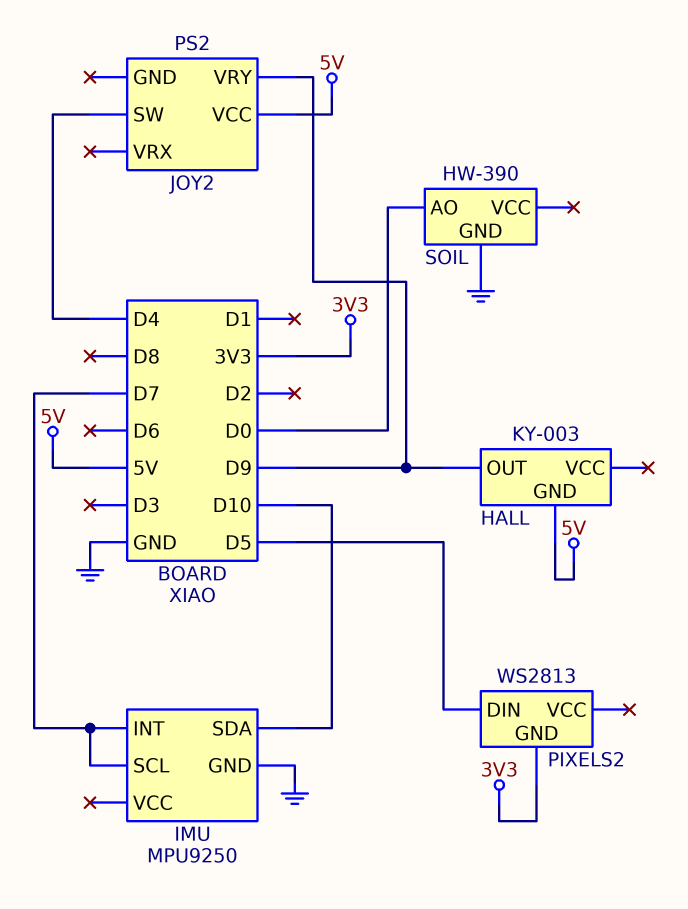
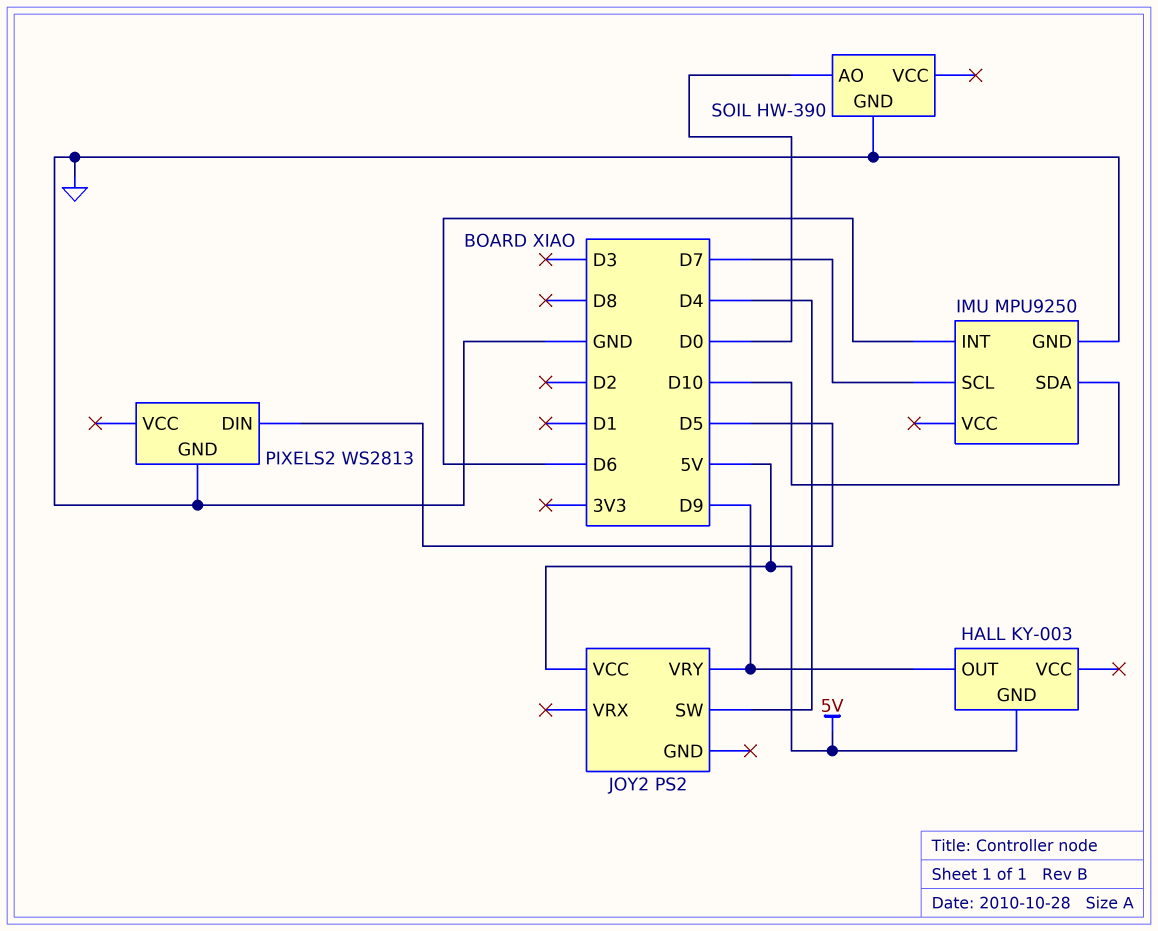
IMU pin INT: D7 -> D6
PIXELS2 pin GND: 3V3 -> GND

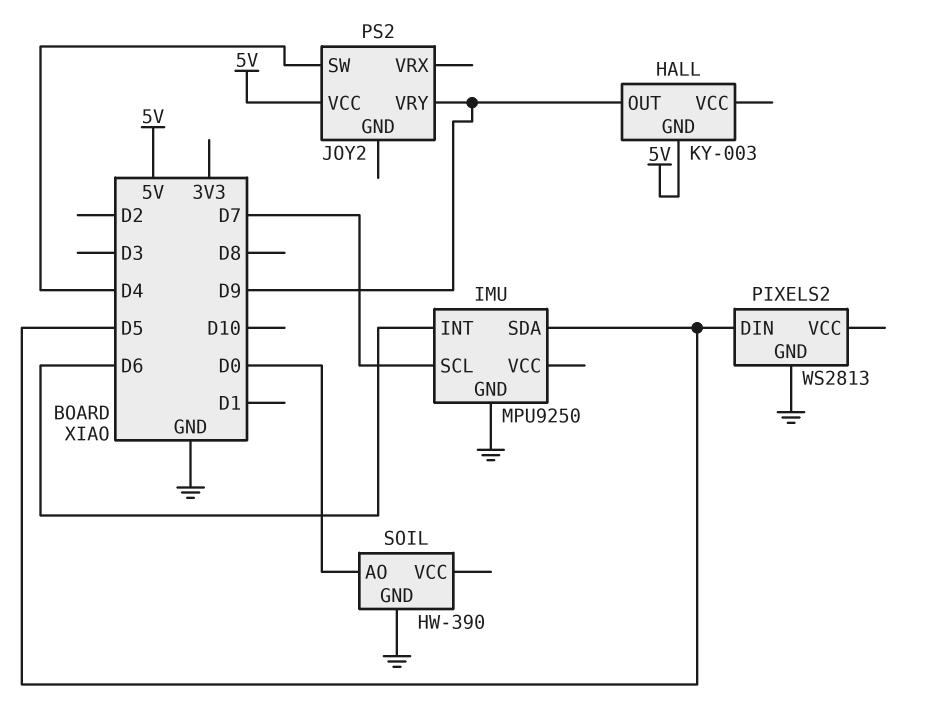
IMU pin SDA: D10 -> D5

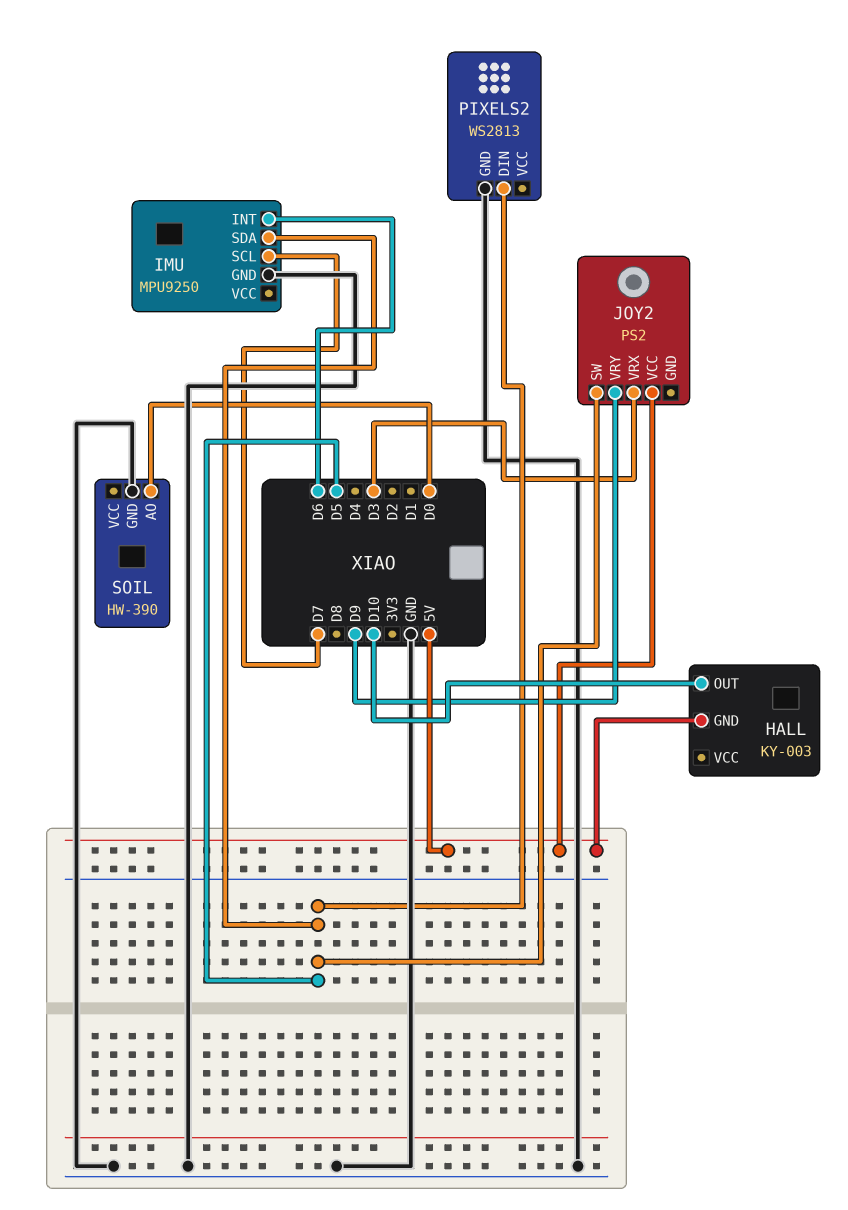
HALL pin OUT: D9 -> D10
JOY2 pin SW: D4 -> D5
JOY2 pin VRX: none -> D3

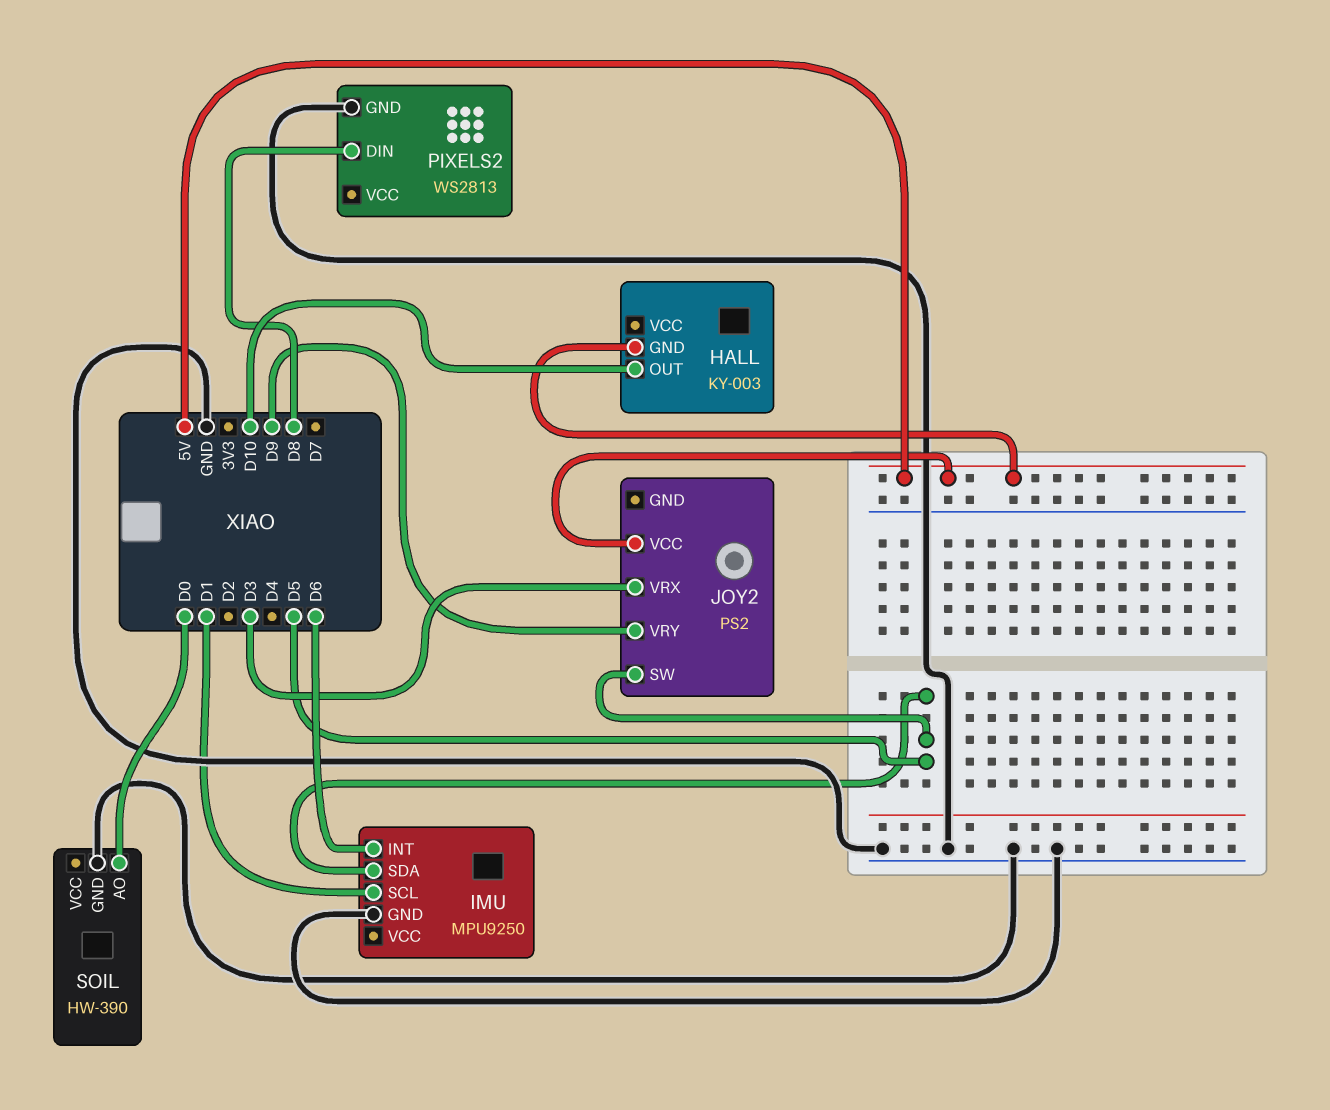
IMU pin SCL: D7 -> D1
PIXELS2 pin DIN: D5 -> D8

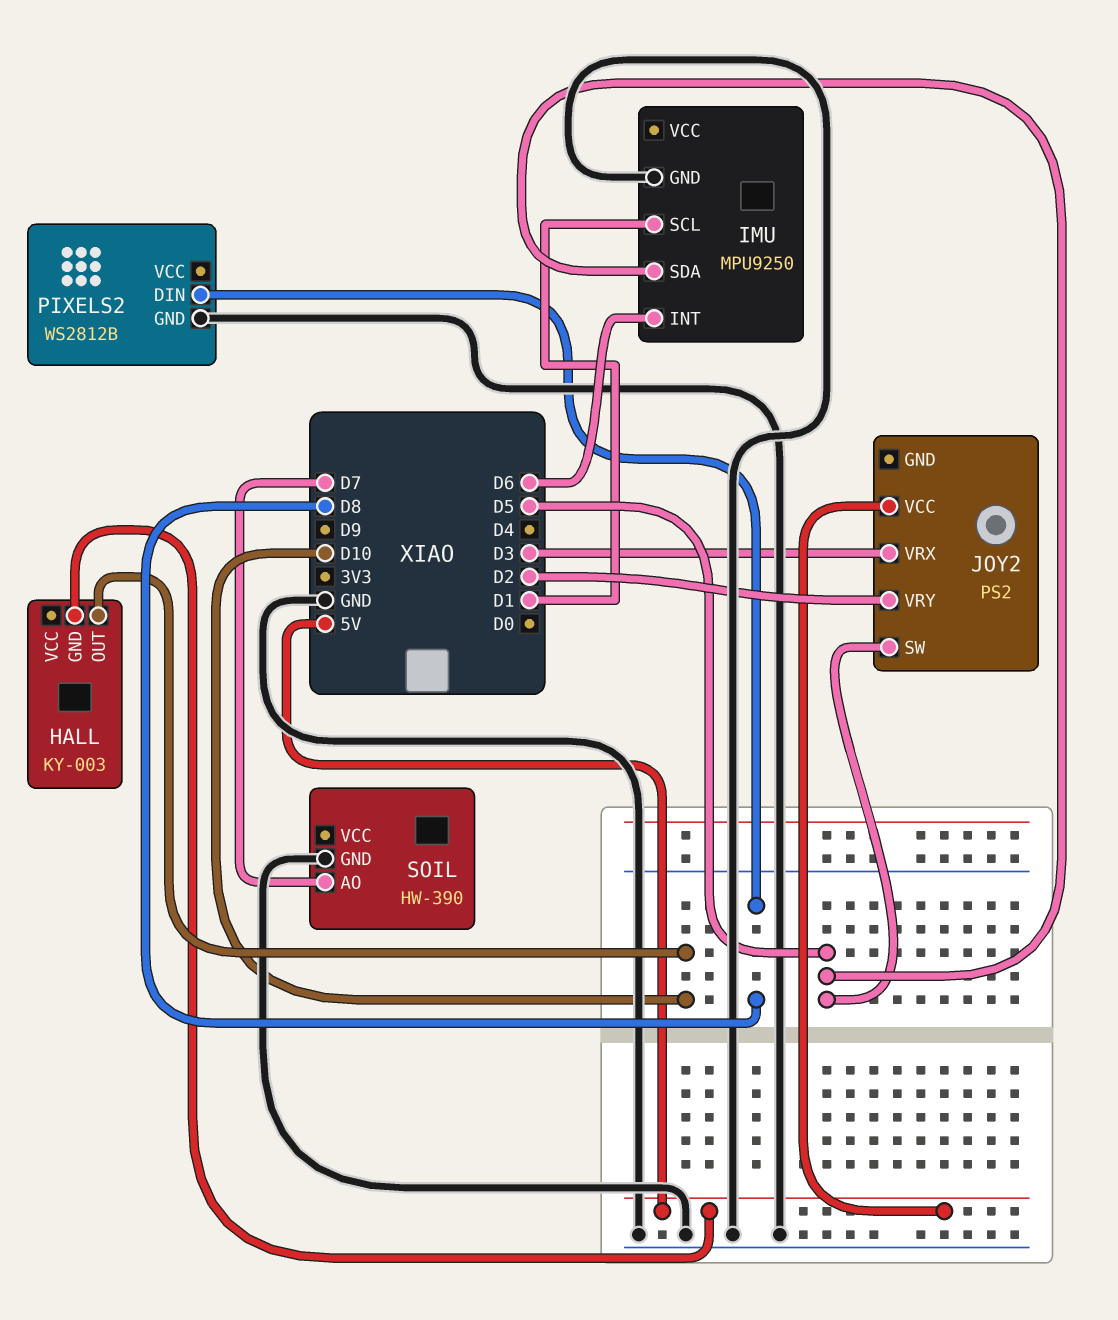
JOY2 pin VRY: D9 -> D2
PIXELS2: WS2813 -> WS2812B
SOIL pin AO: D0 -> D7

